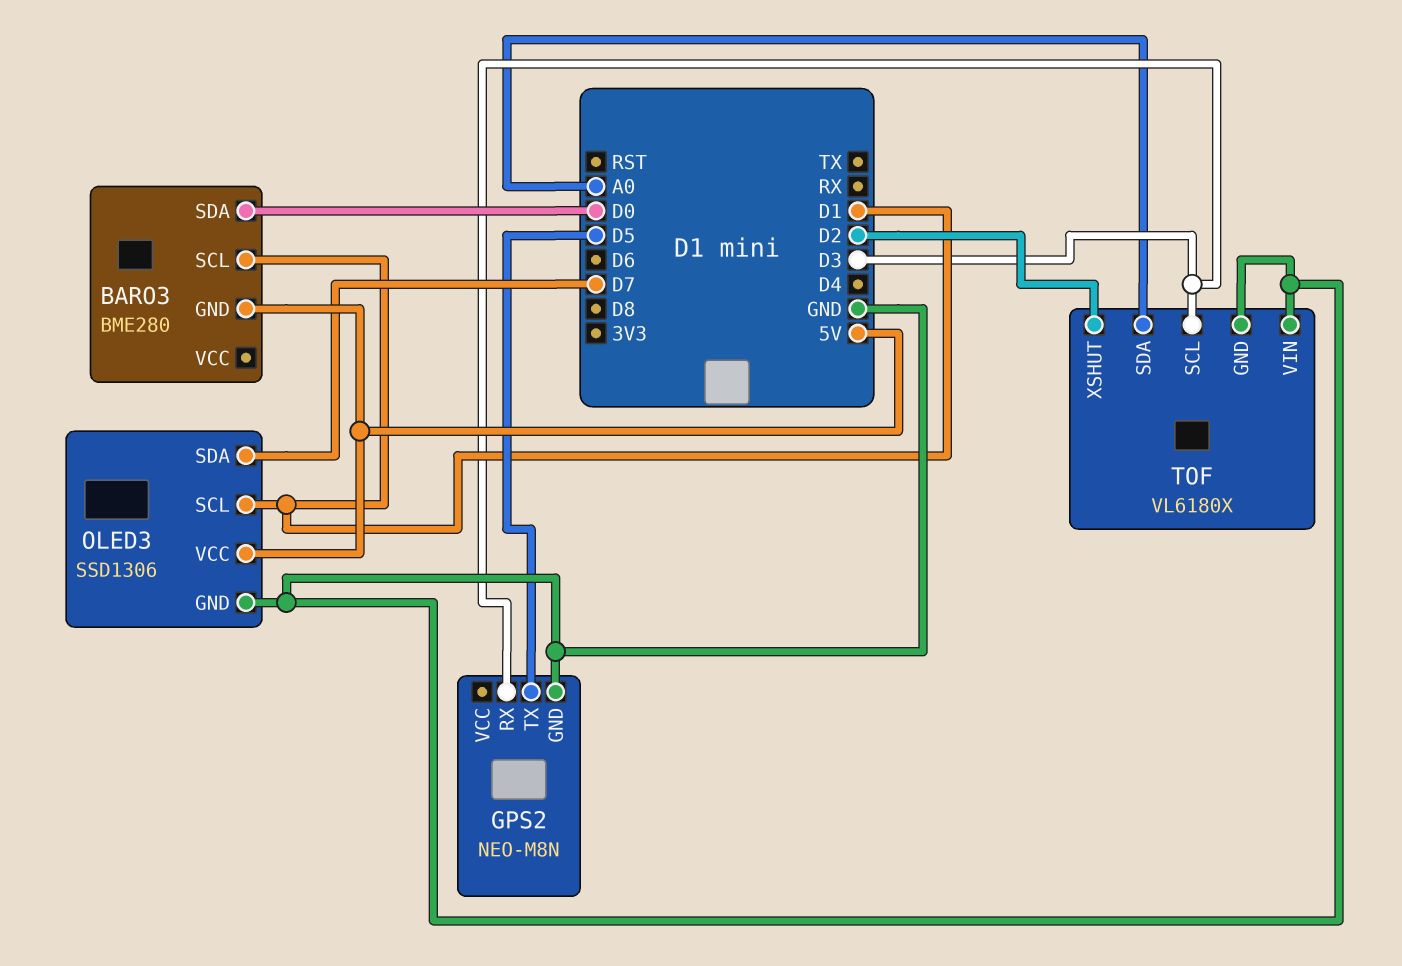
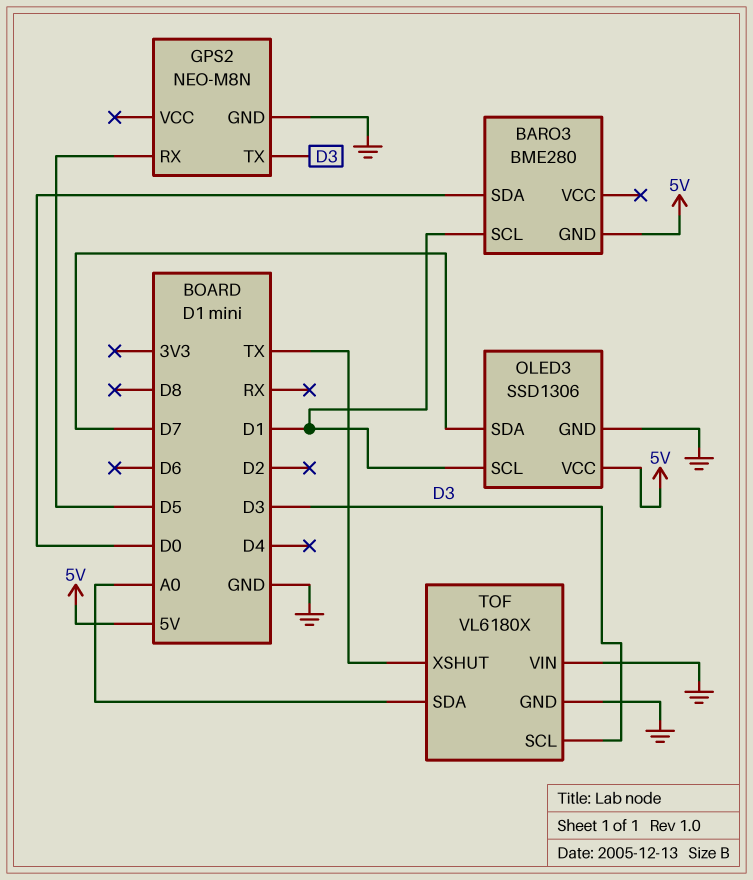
GPS2 pin RX: D3 -> D5
GPS2 pin TX: D5 -> D3
TOF pin XSHUT: D2 -> TX

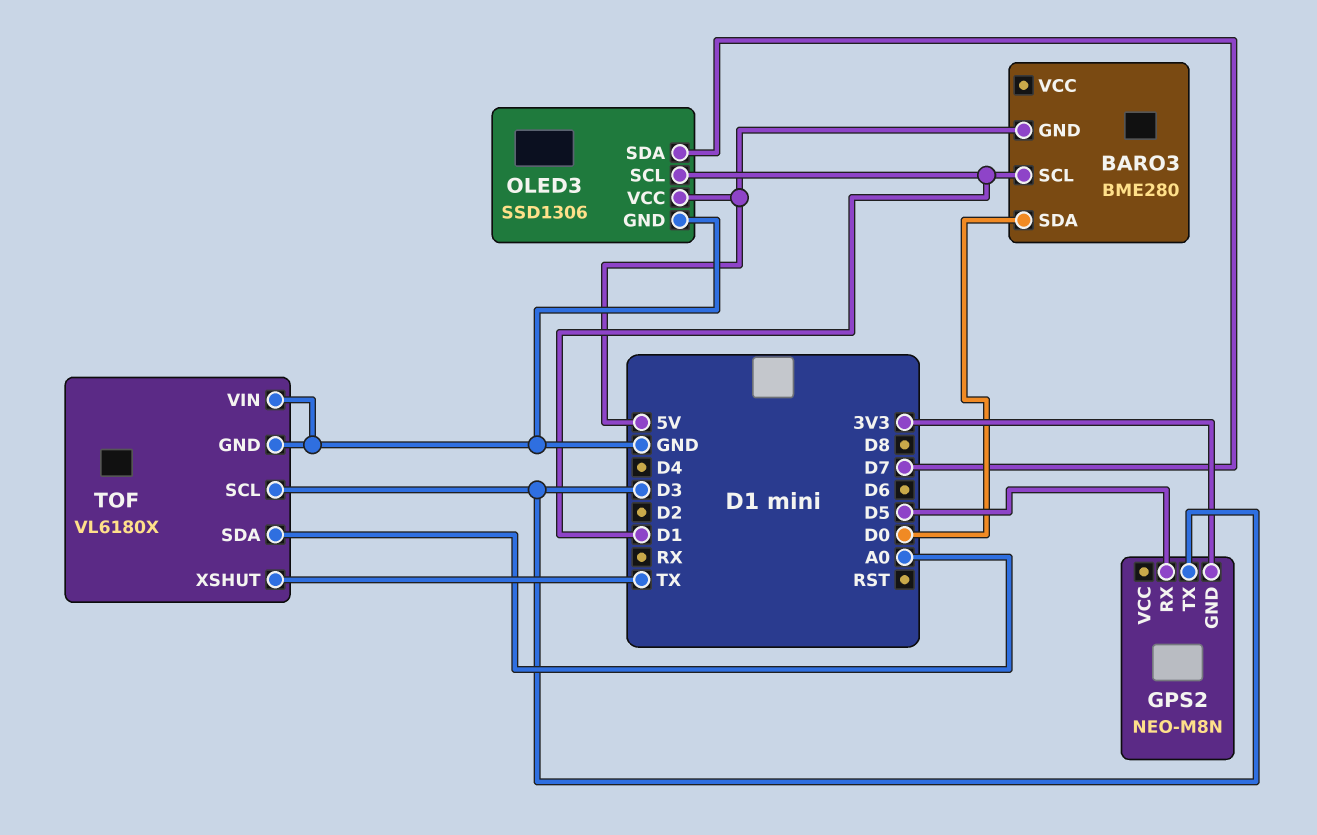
GPS2 pin GND: GND -> 3V3

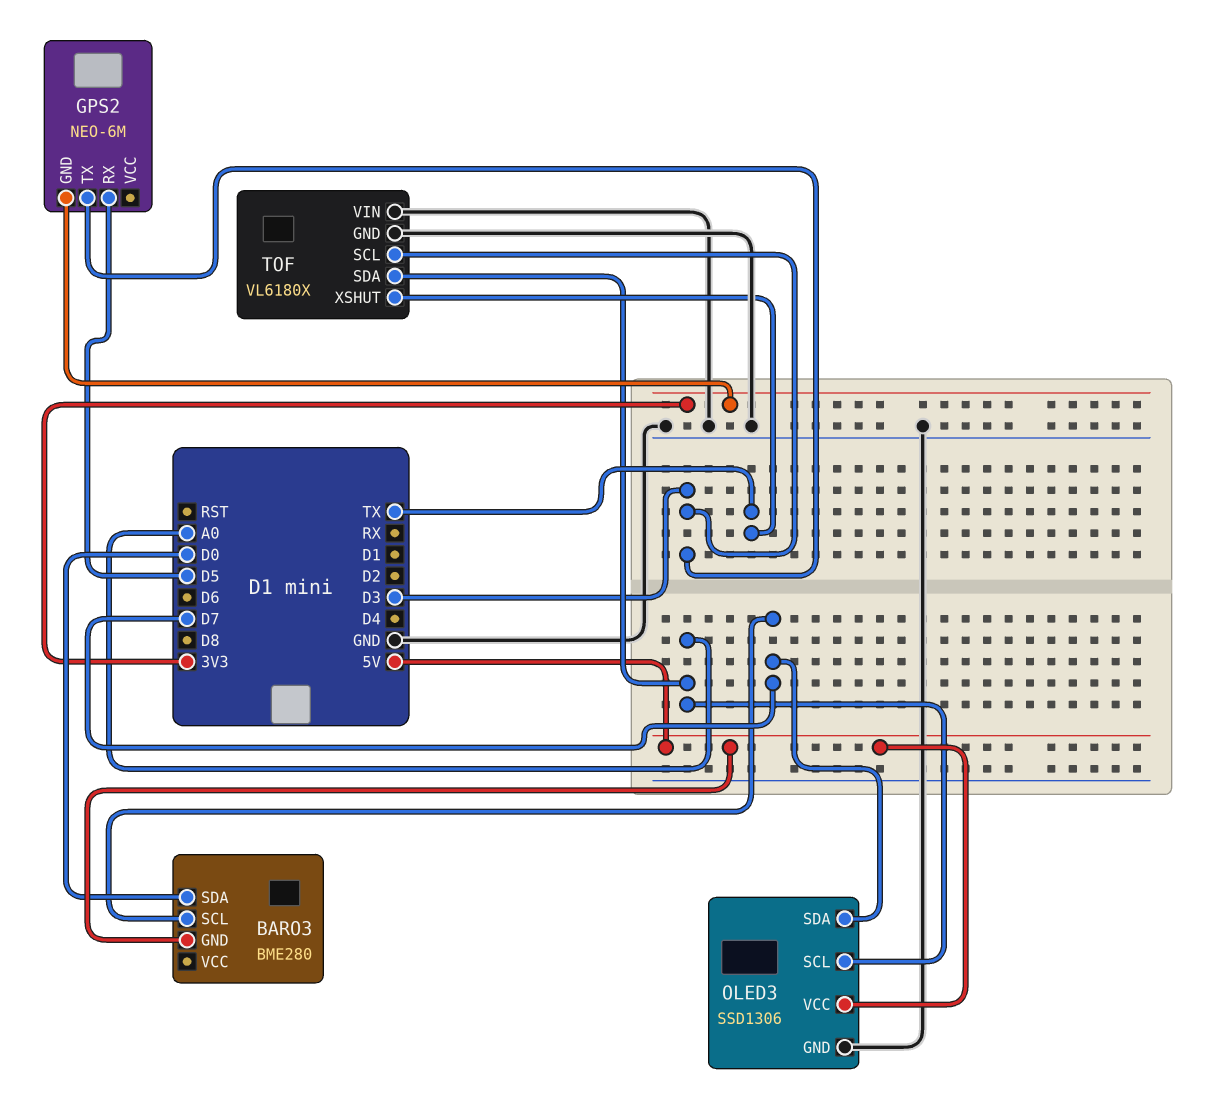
BARO3 pin SCL: D1 -> D7
GPS2: NEO-M8N -> NEO-6M
OLED3 pin SCL: D1 -> A0

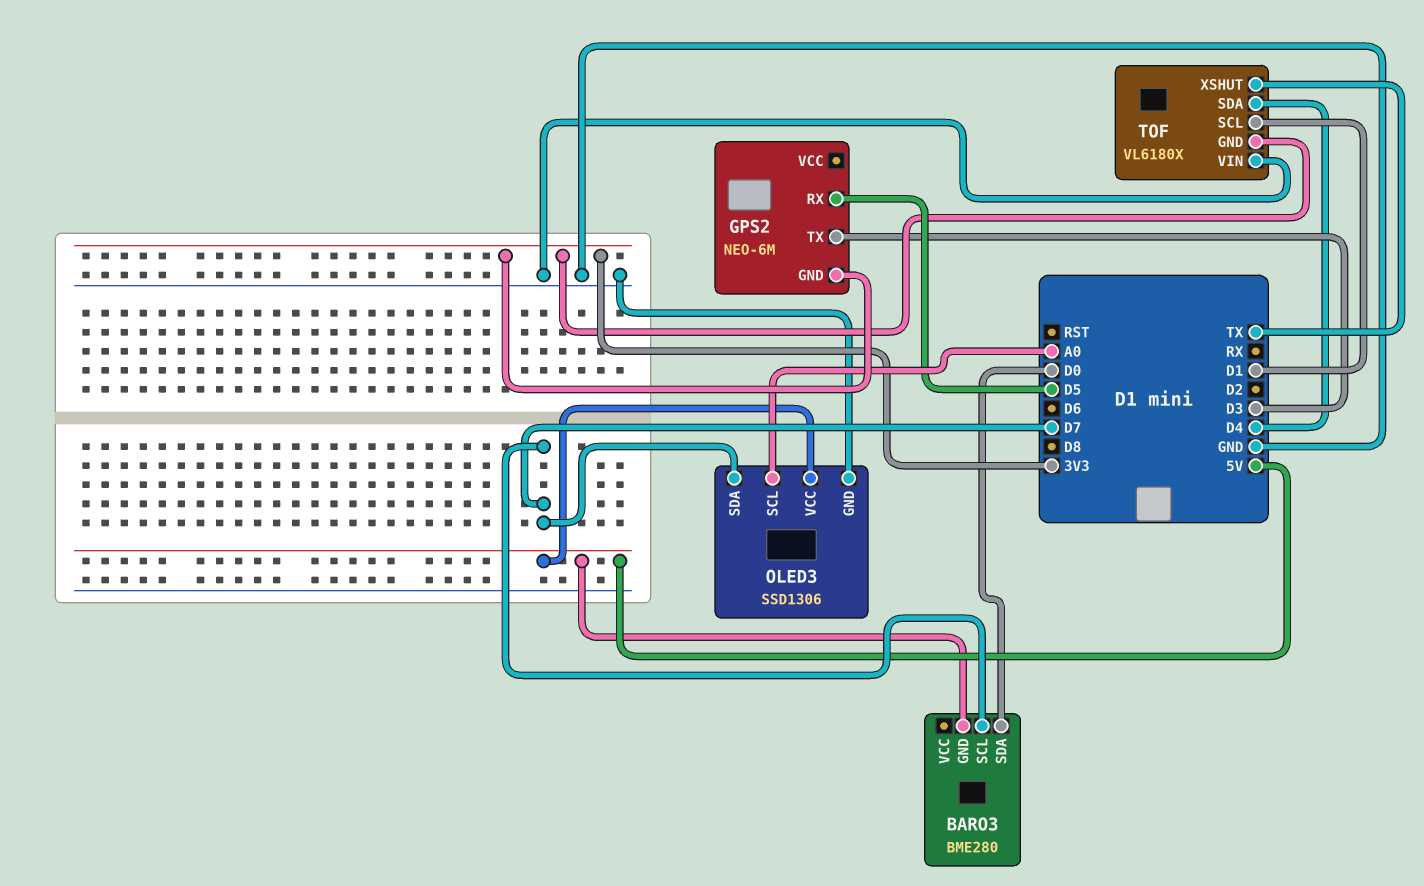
TOF pin GND: GND -> 3V3
TOF pin SCL: D3 -> D1
TOF pin SDA: A0 -> D4

